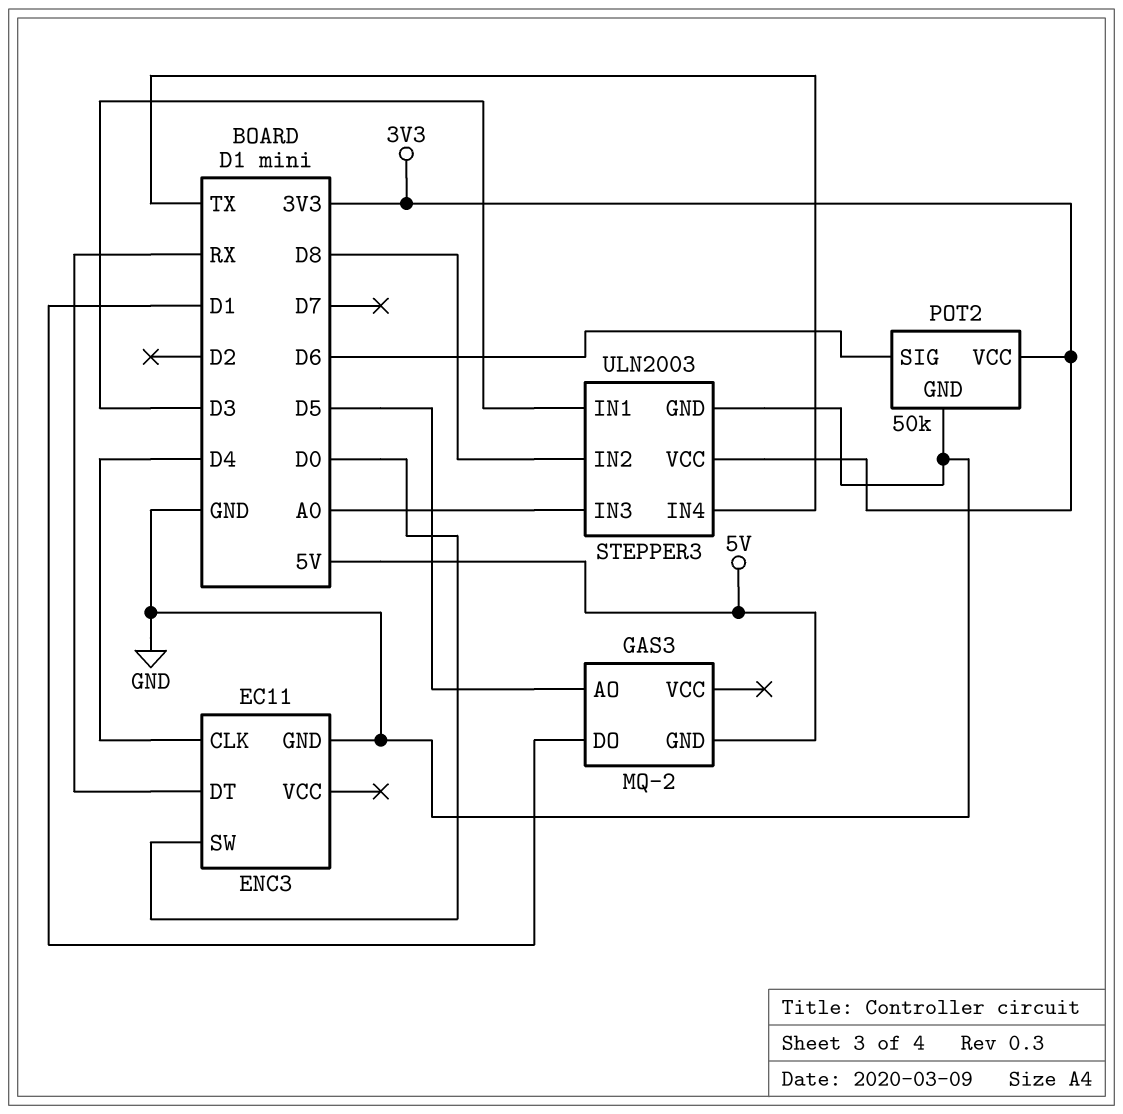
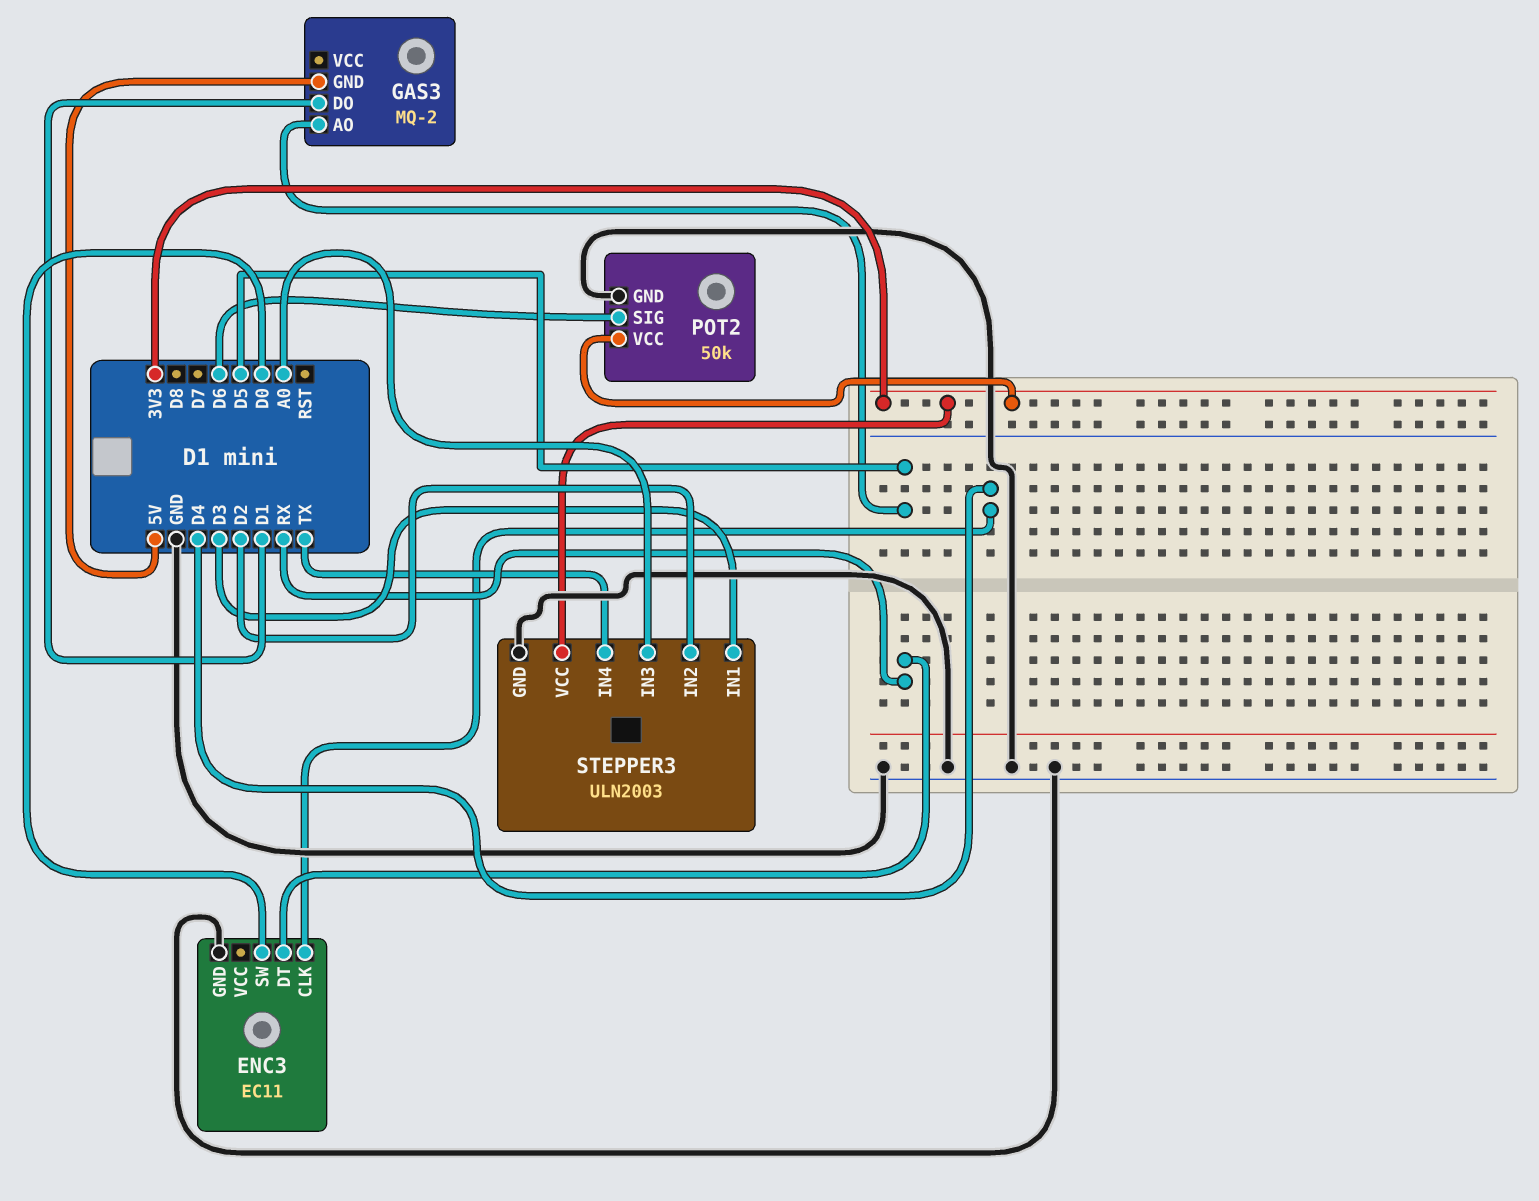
STEPPER3 pin IN2: D8 -> D2

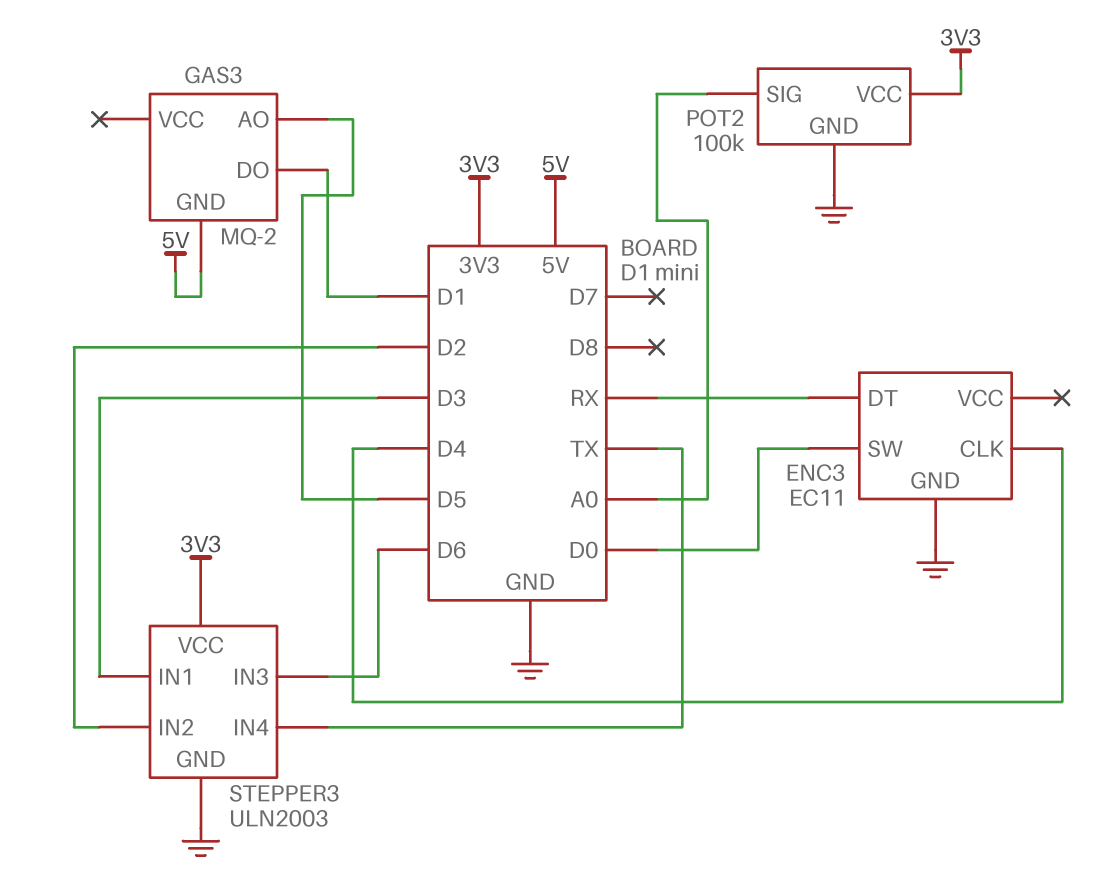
POT2: 50k -> 100k
POT2 pin SIG: D6 -> A0
STEPPER3 pin IN3: A0 -> D6

